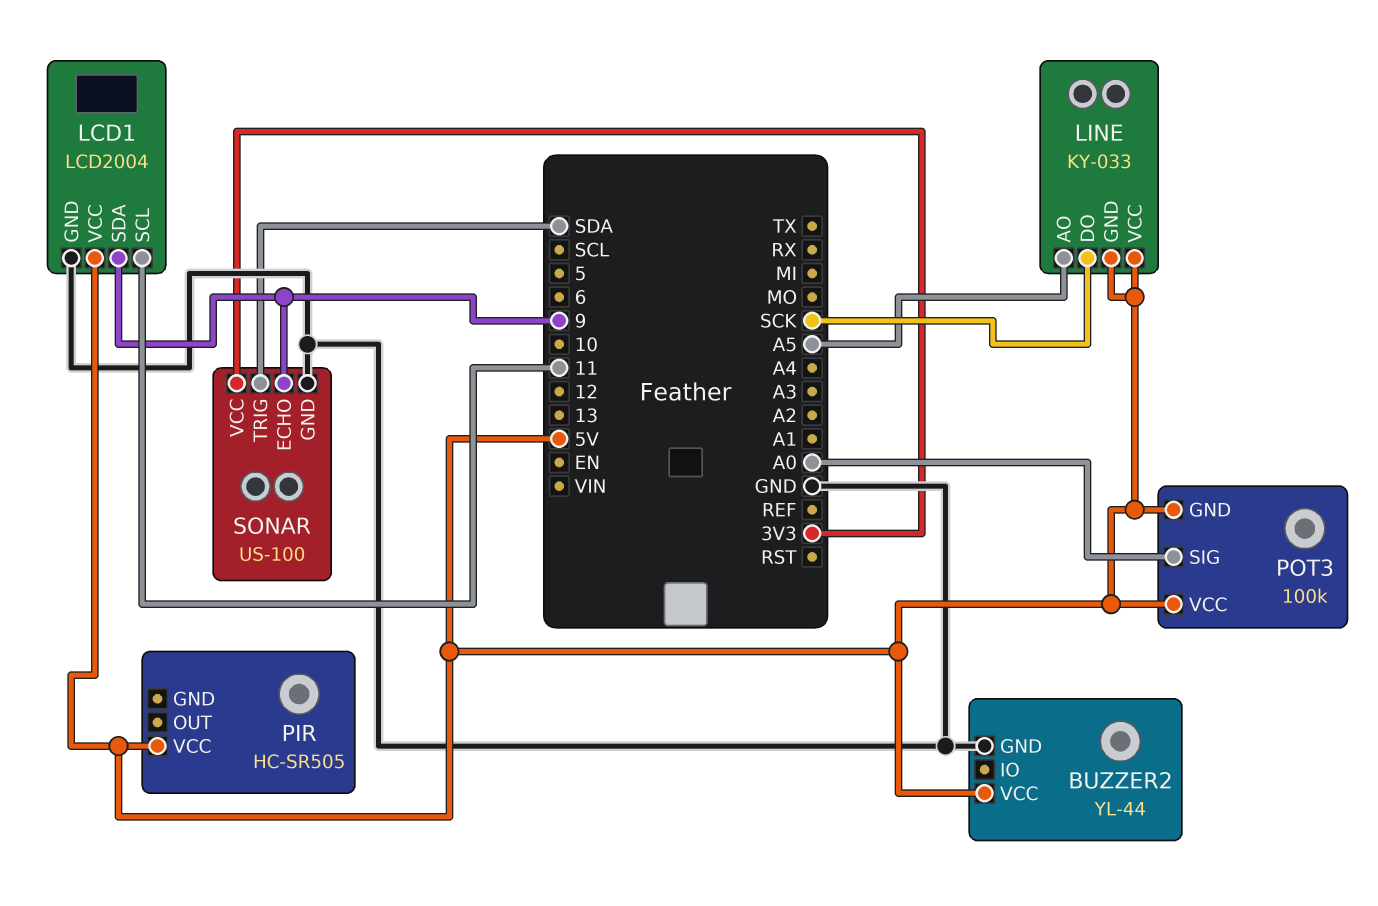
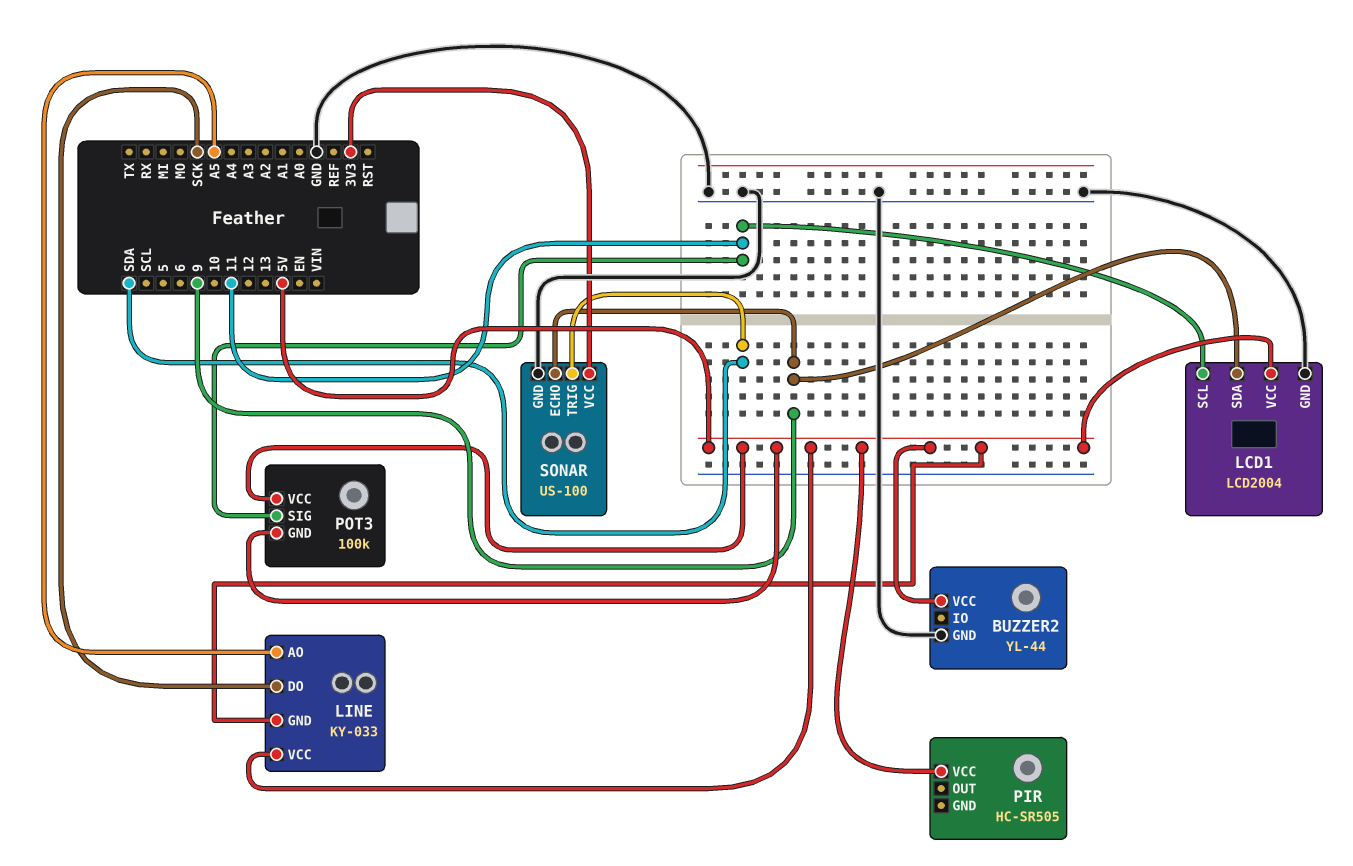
POT3 pin SIG: A0 -> 11

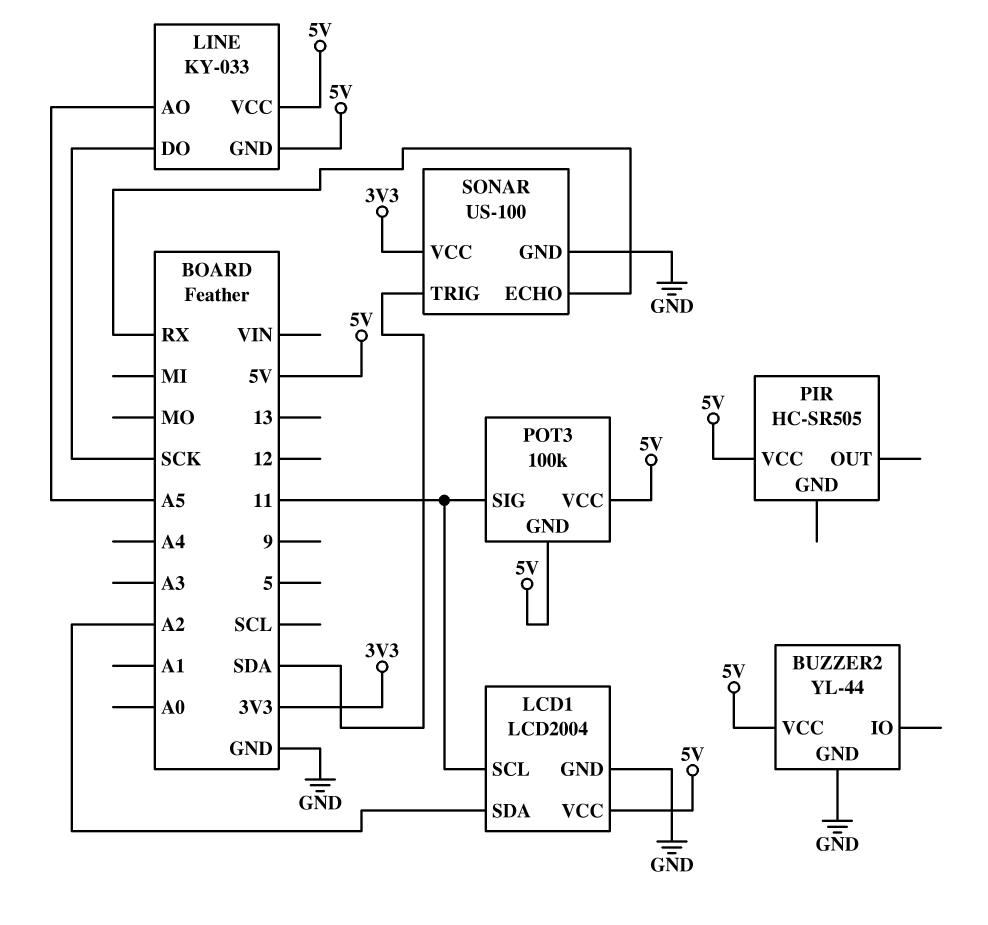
LCD1 pin SDA: 9 -> A2
SONAR pin ECHO: 9 -> RX

